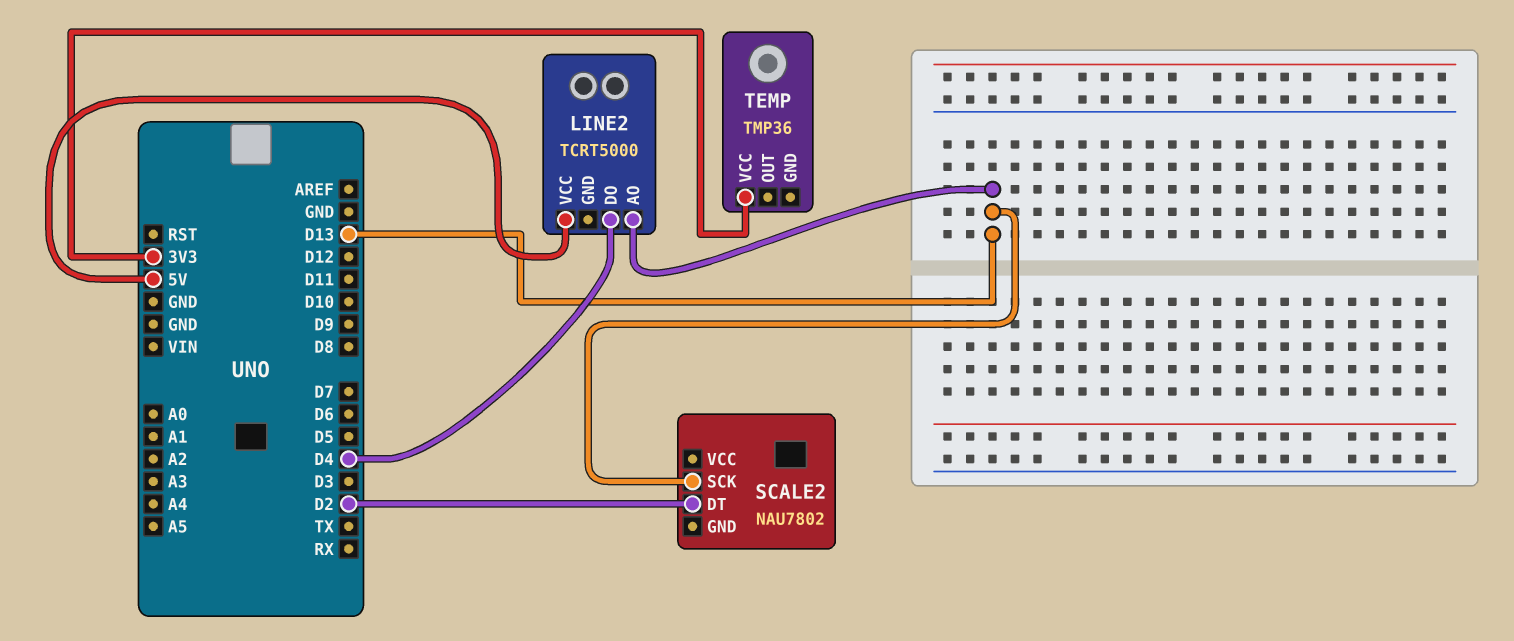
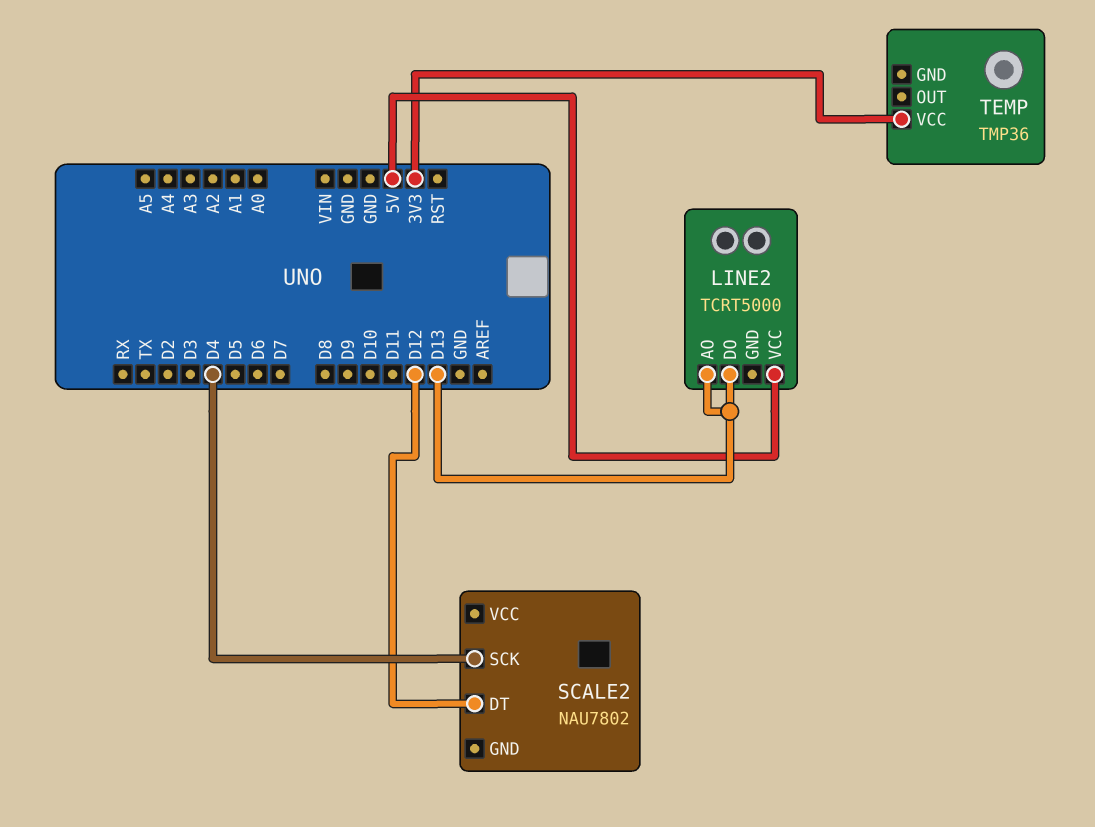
LINE2 pin DO: D4 -> D13
SCALE2 pin DT: D2 -> D12
SCALE2 pin SCK: D13 -> D4

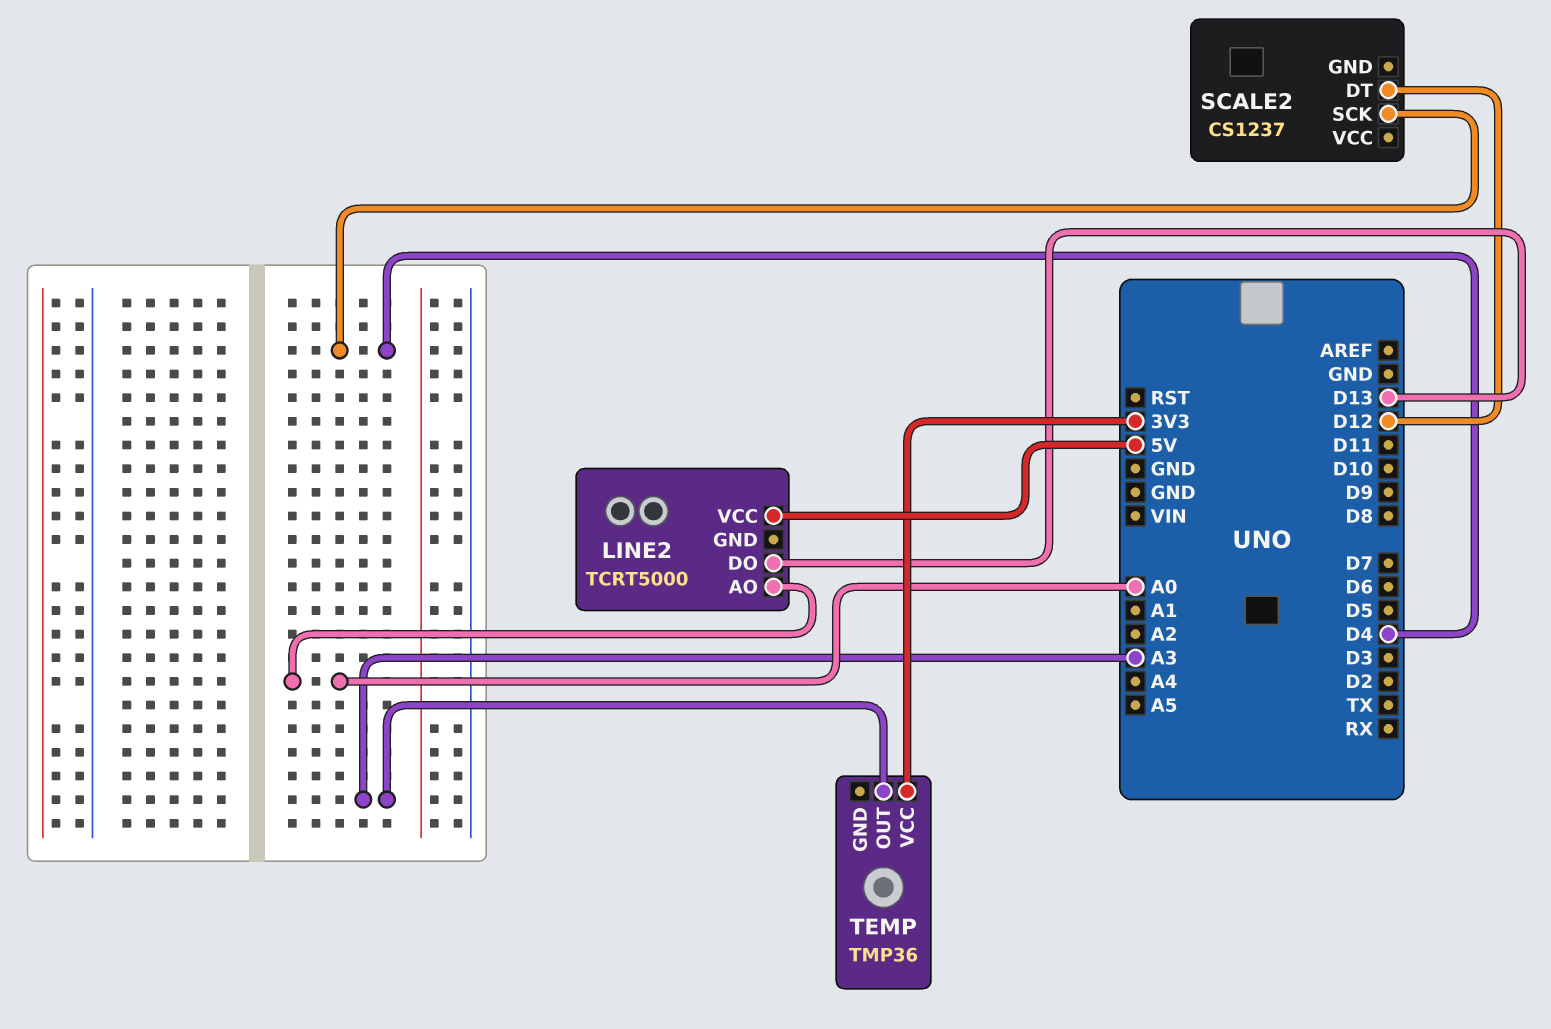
LINE2 pin AO: D13 -> A0
SCALE2: NAU7802 -> CS1237
TEMP pin OUT: none -> A3

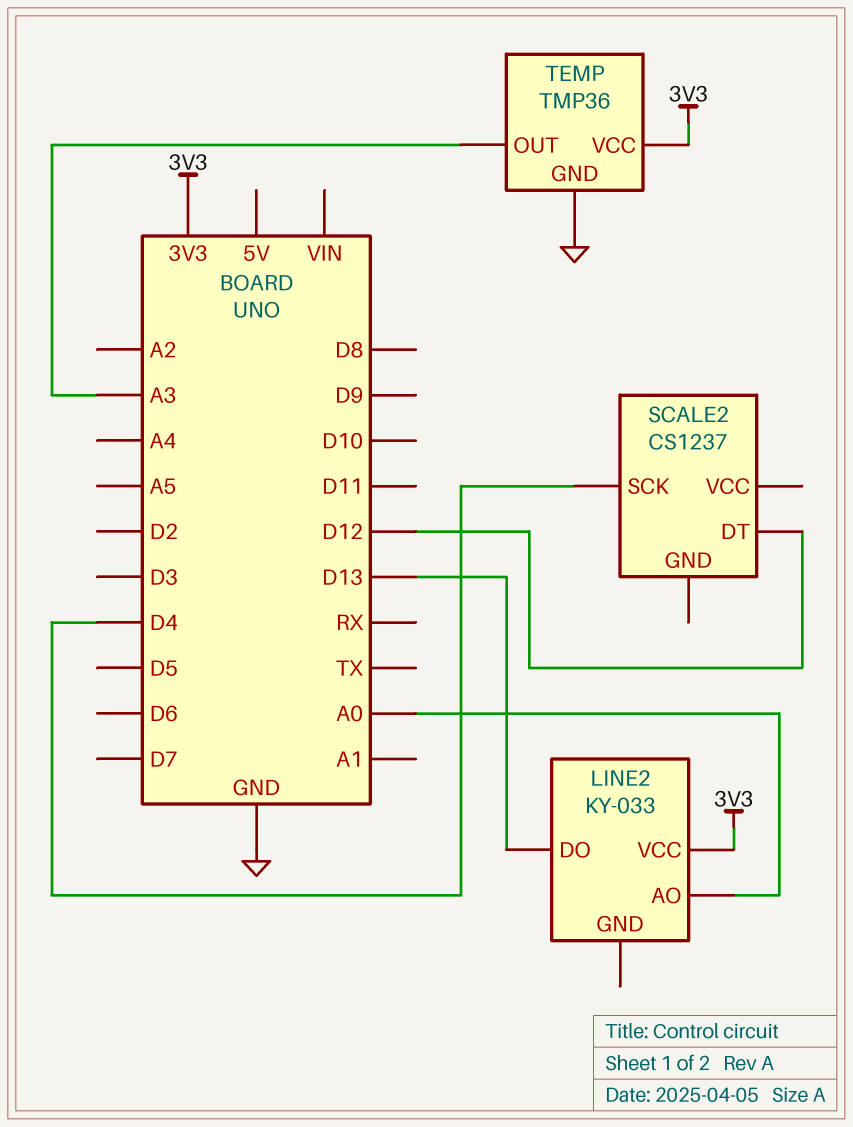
LINE2: TCRT5000 -> KY-033
LINE2 pin VCC: 5V -> 3V3
TEMP pin GND: none -> GND

